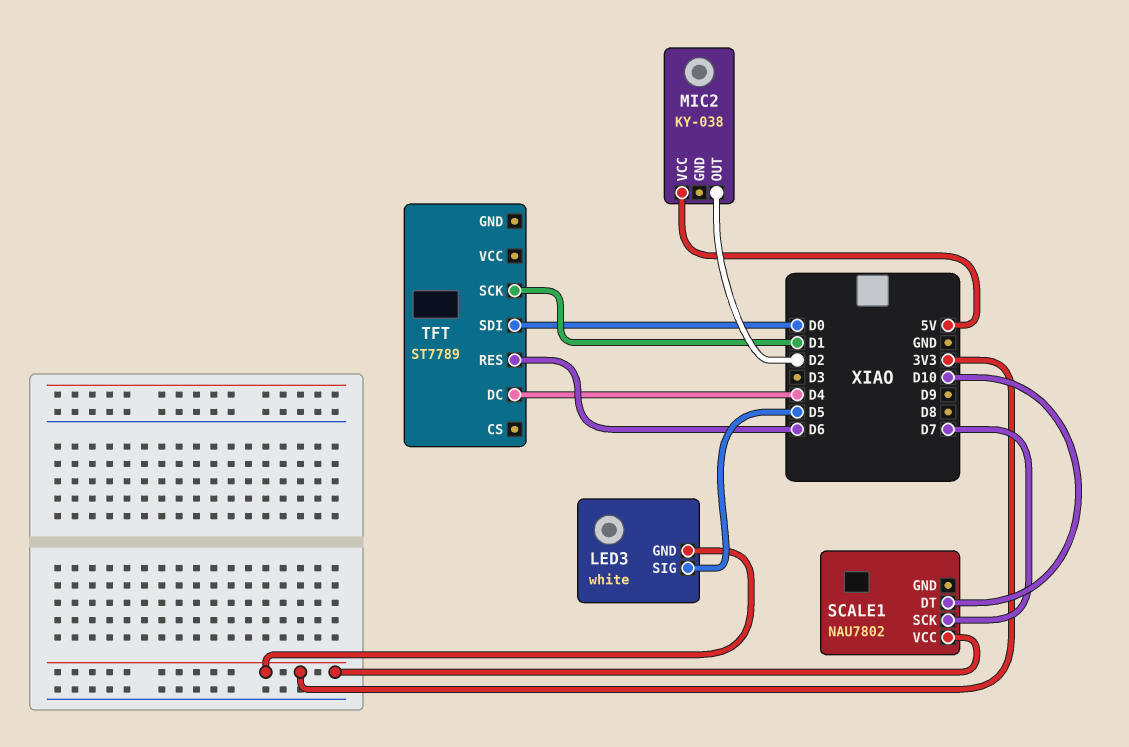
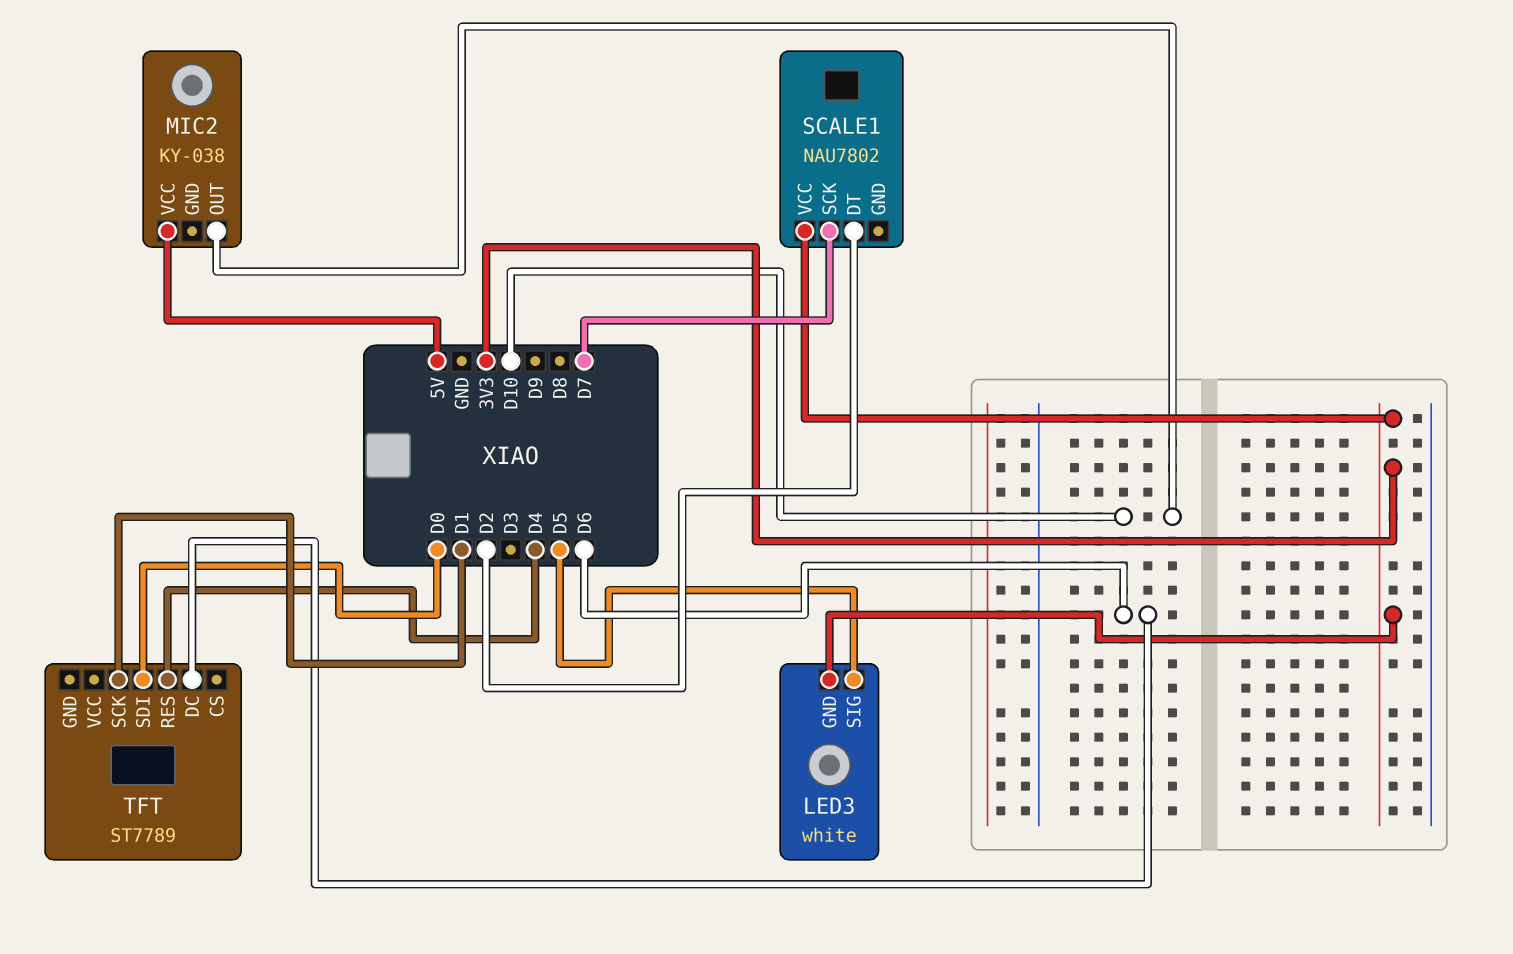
MIC2 pin OUT: D2 -> D10
SCALE1 pin DT: D10 -> D2
TFT pin DC: D4 -> D6
TFT pin RES: D6 -> D4

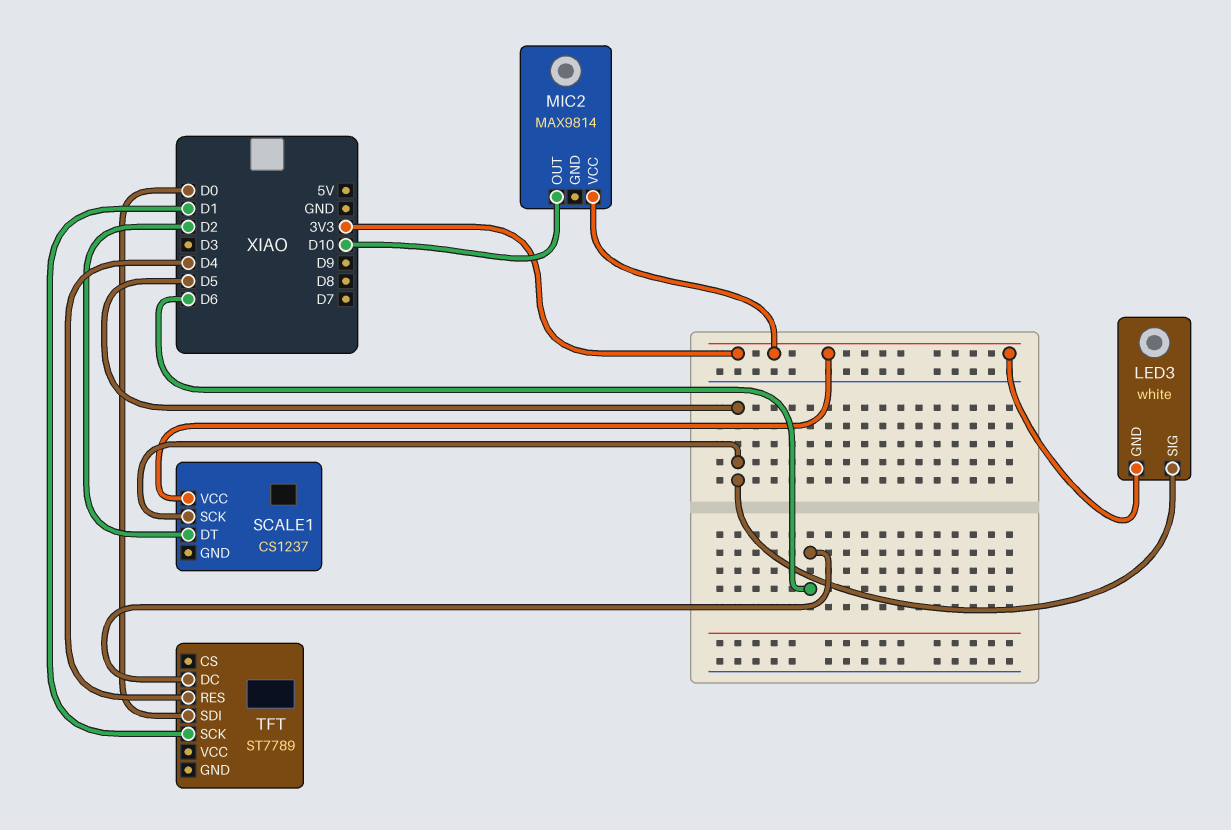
MIC2: KY-038 -> MAX9814
MIC2 pin VCC: 5V -> 3V3
SCALE1: NAU7802 -> CS1237
SCALE1 pin SCK: D7 -> D5

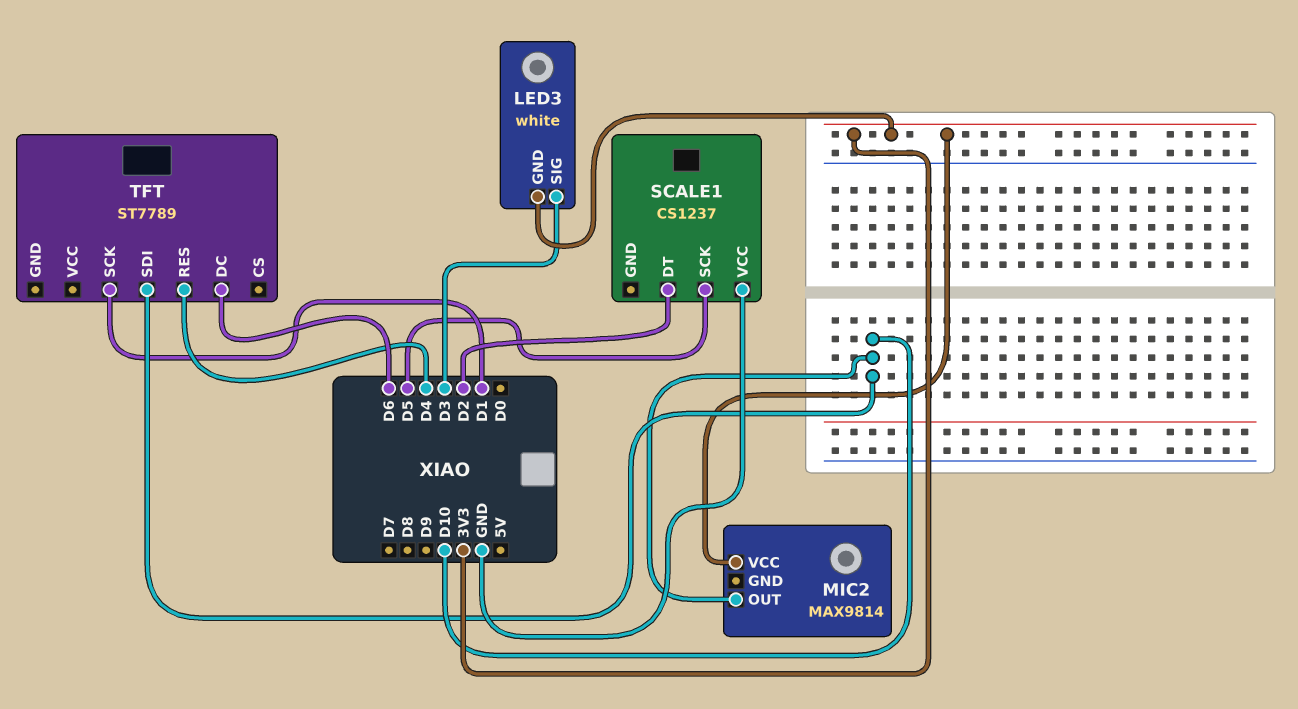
LED3 pin SIG: D5 -> D3
SCALE1 pin VCC: 3V3 -> GND
TFT pin SDI: D0 -> D10

